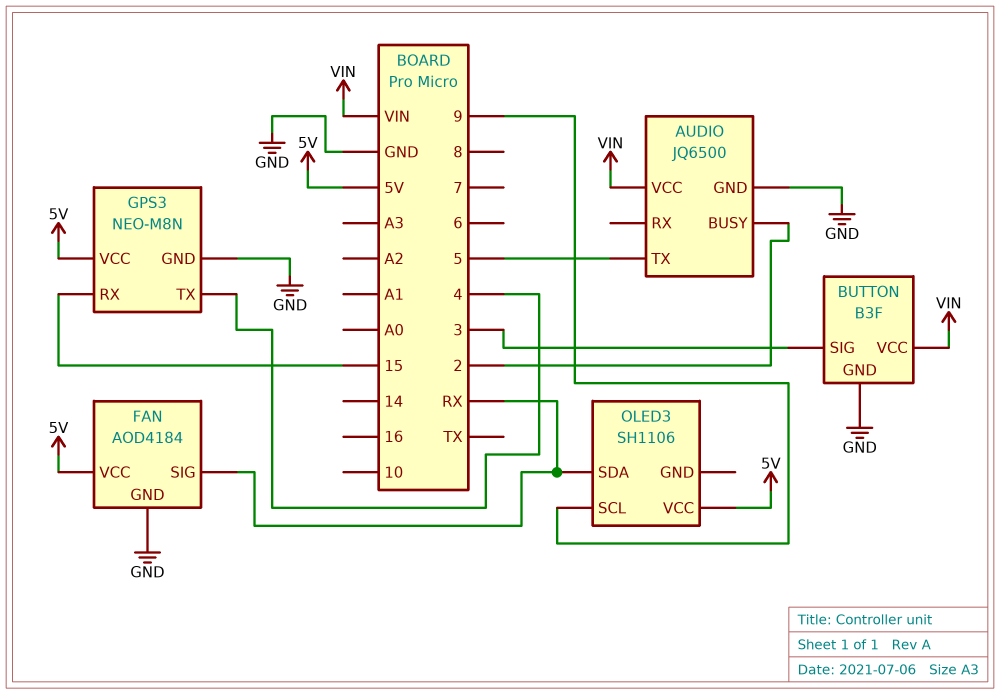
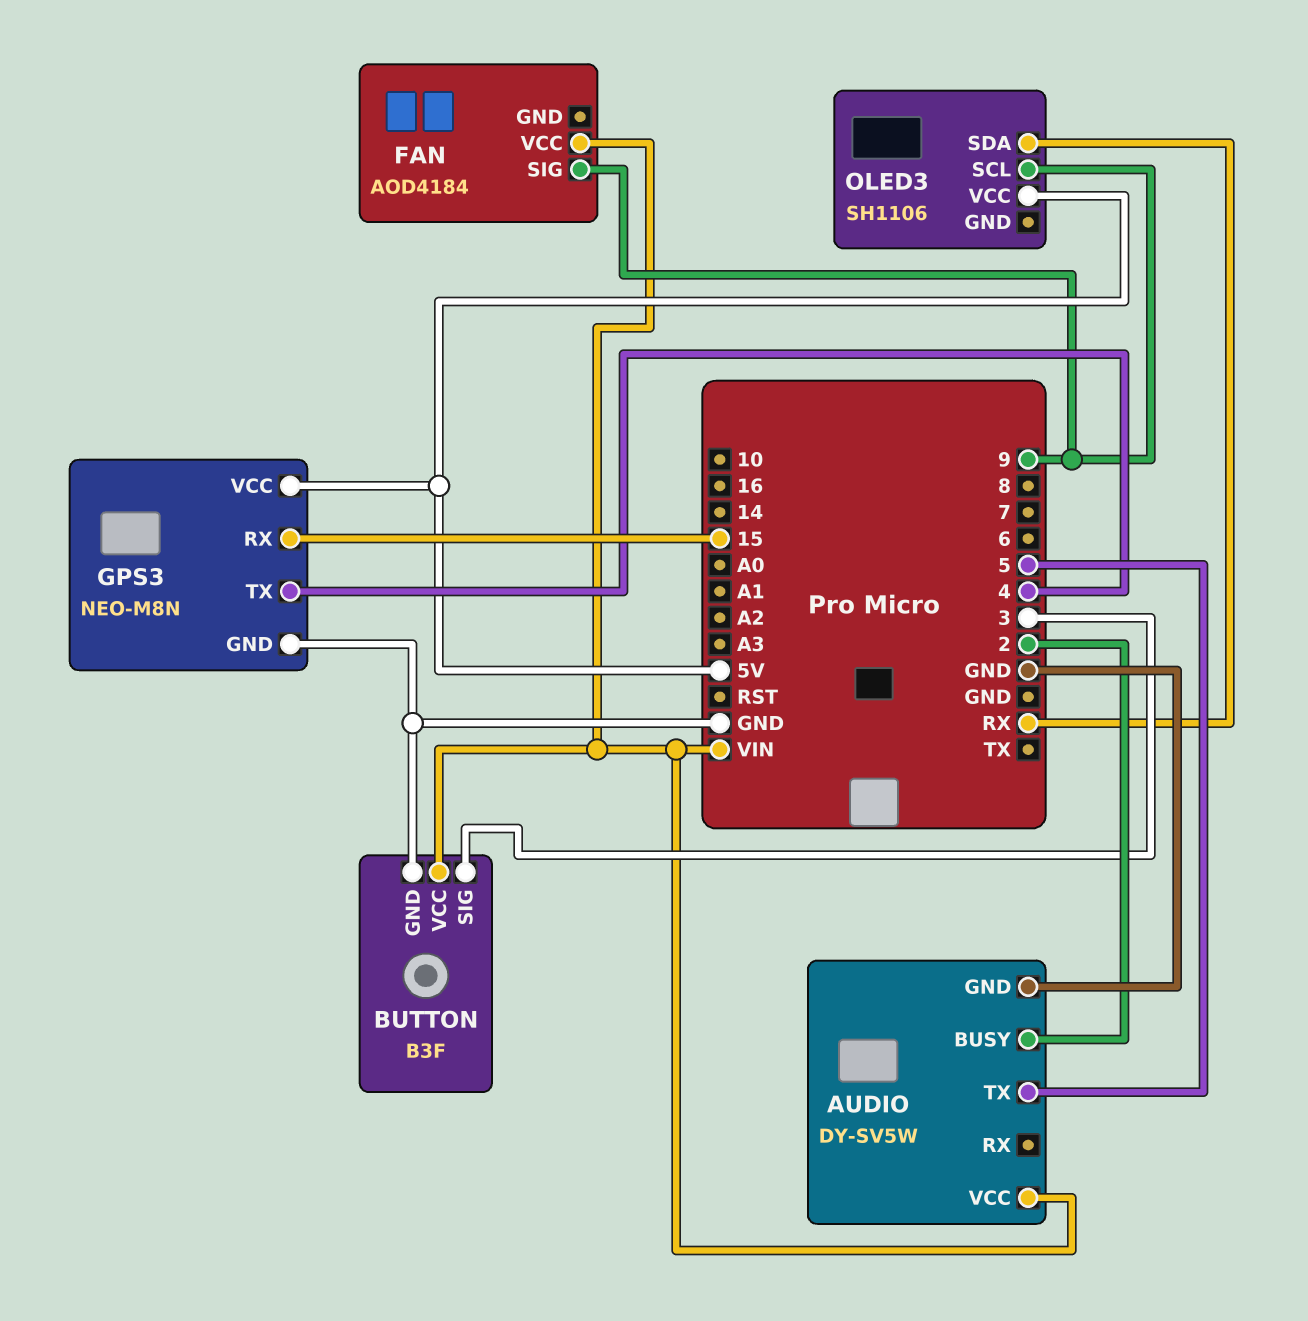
AUDIO: JQ6500 -> DY-SV5W
FAN pin GND: GND -> none
FAN pin SIG: RX -> 9
FAN pin VCC: 5V -> VIN

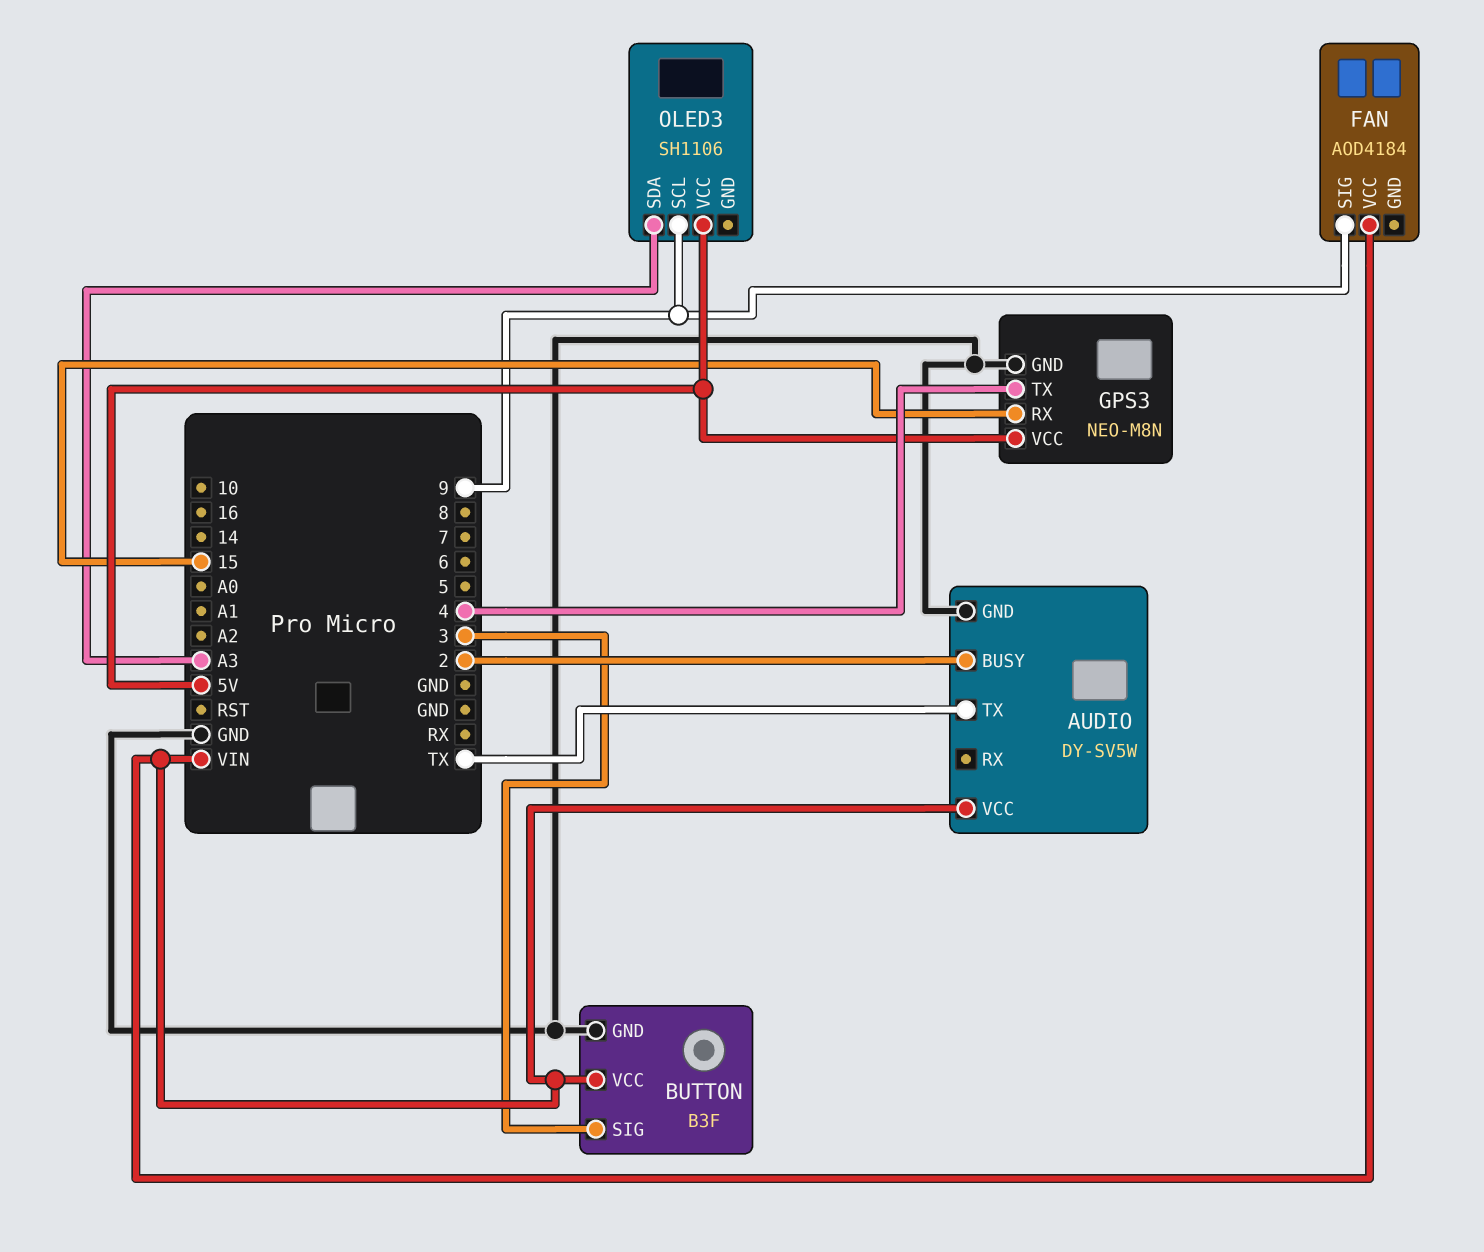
AUDIO pin TX: 5 -> TX
OLED3 pin SDA: RX -> A3

